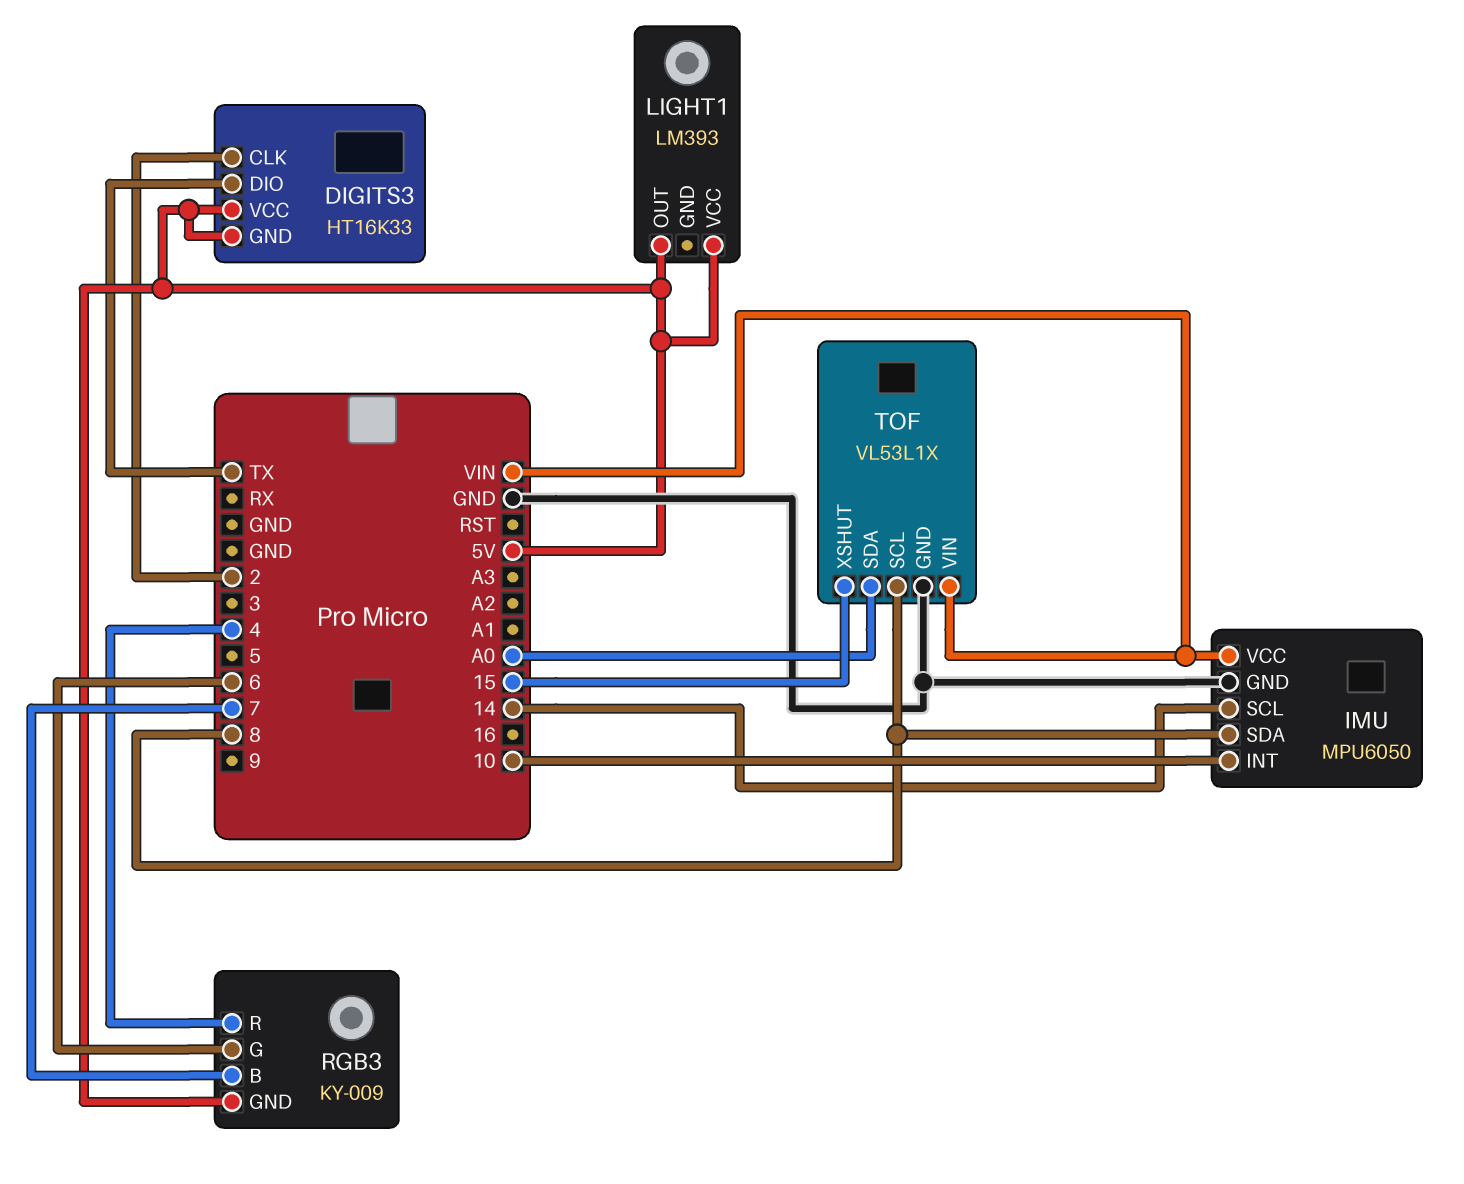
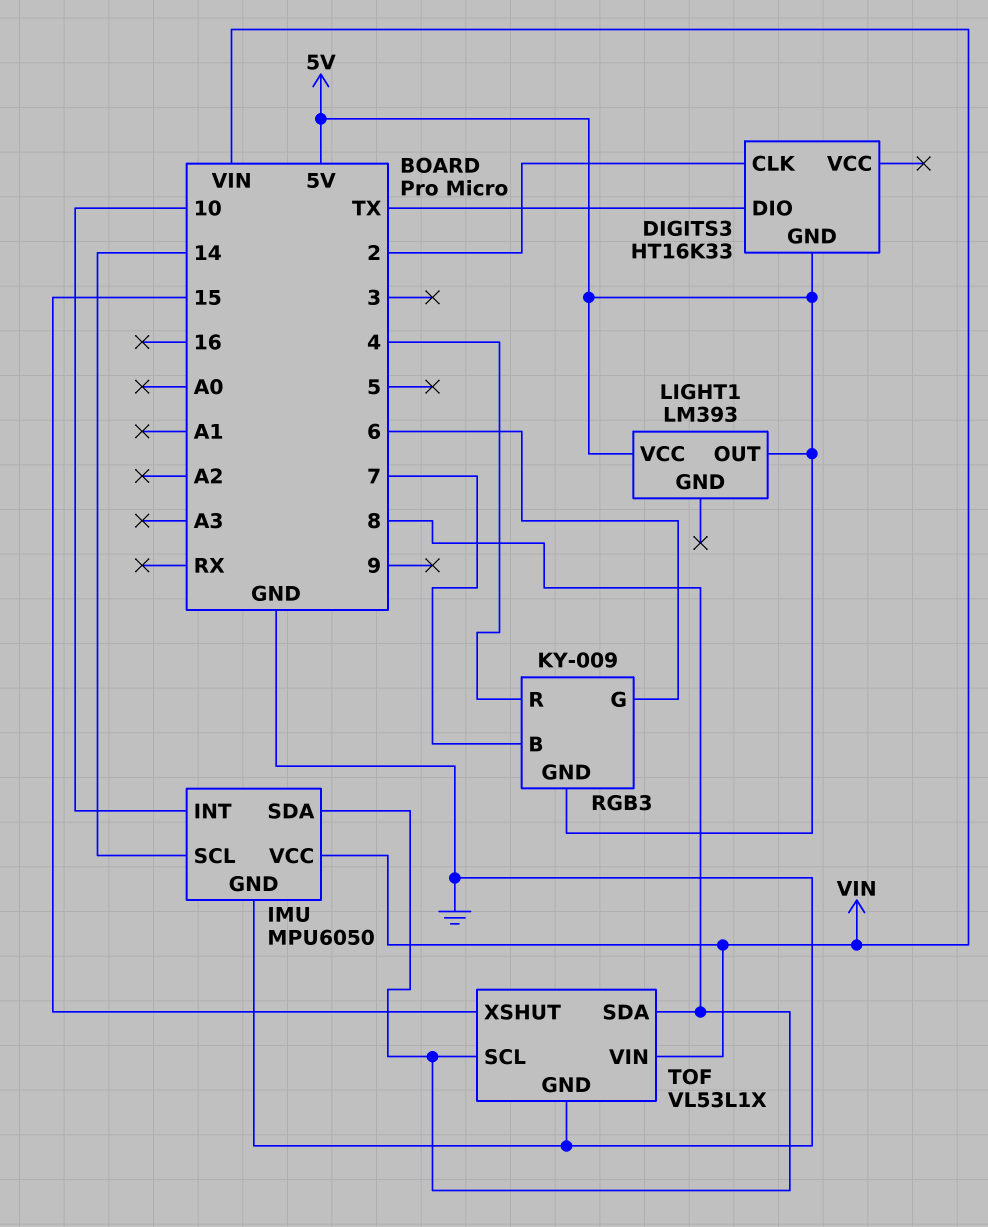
DIGITS3 pin VCC: 5V -> none
TOF pin SDA: A0 -> 8

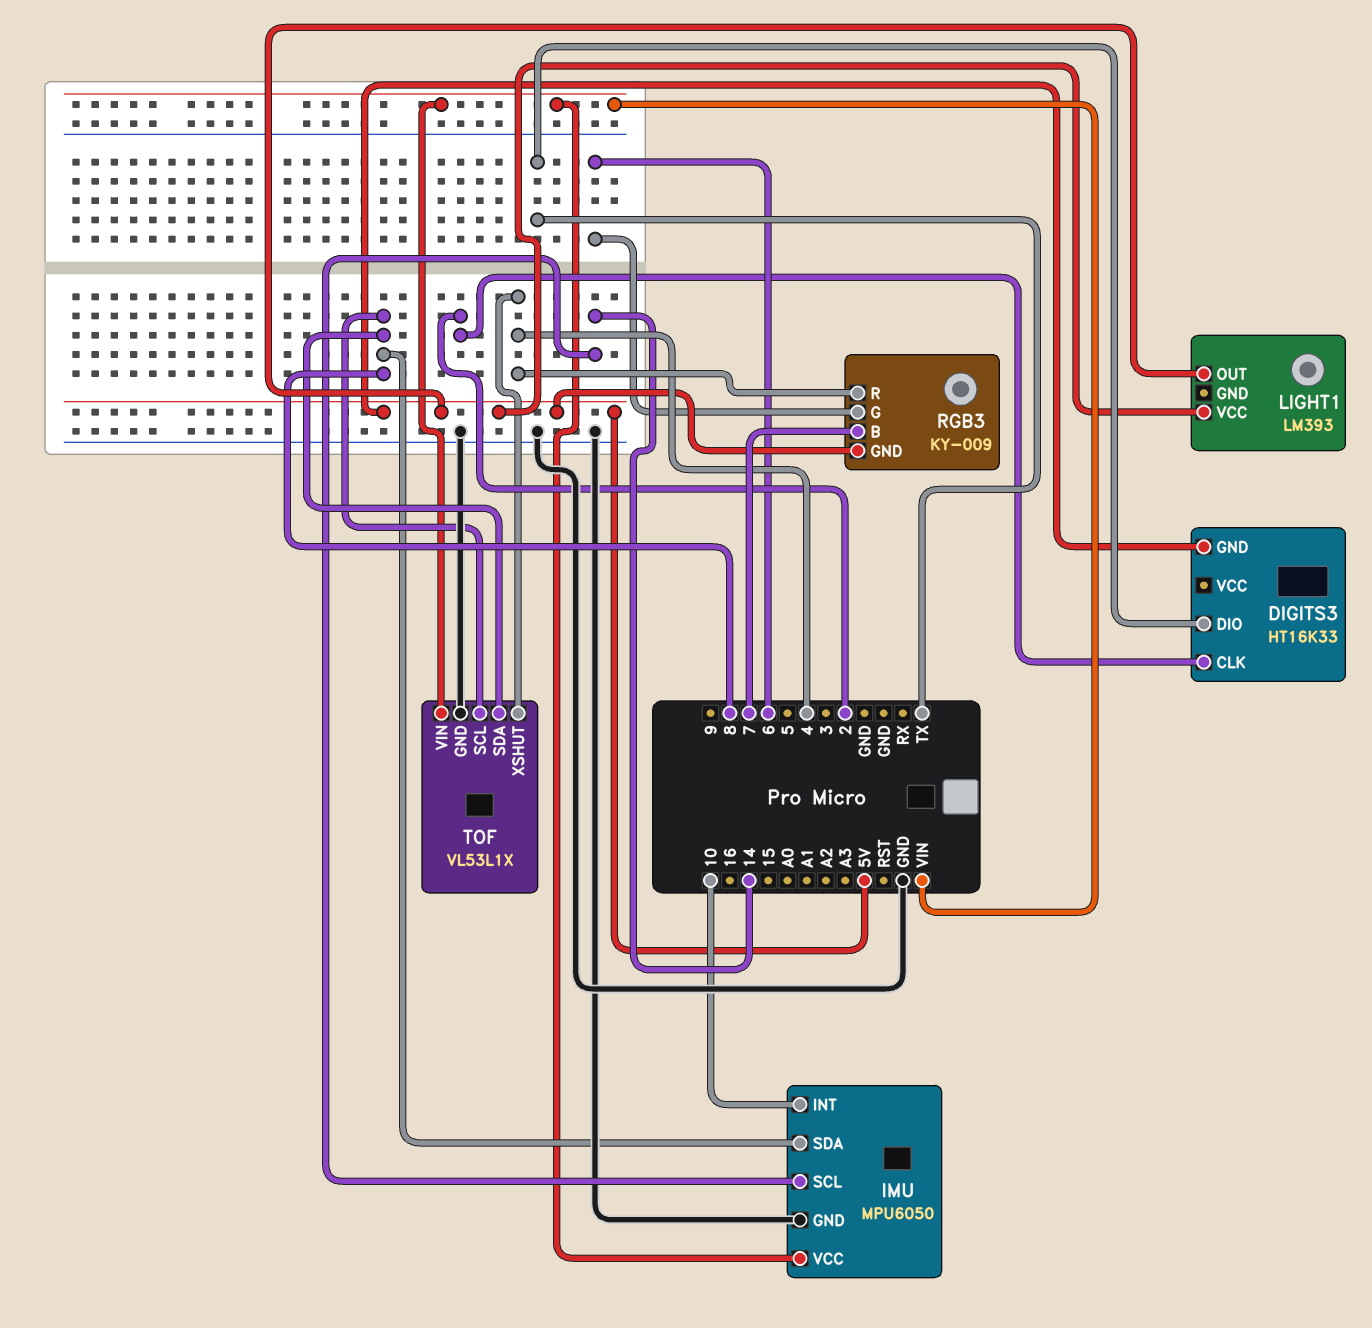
TOF pin XSHUT: 15 -> 4

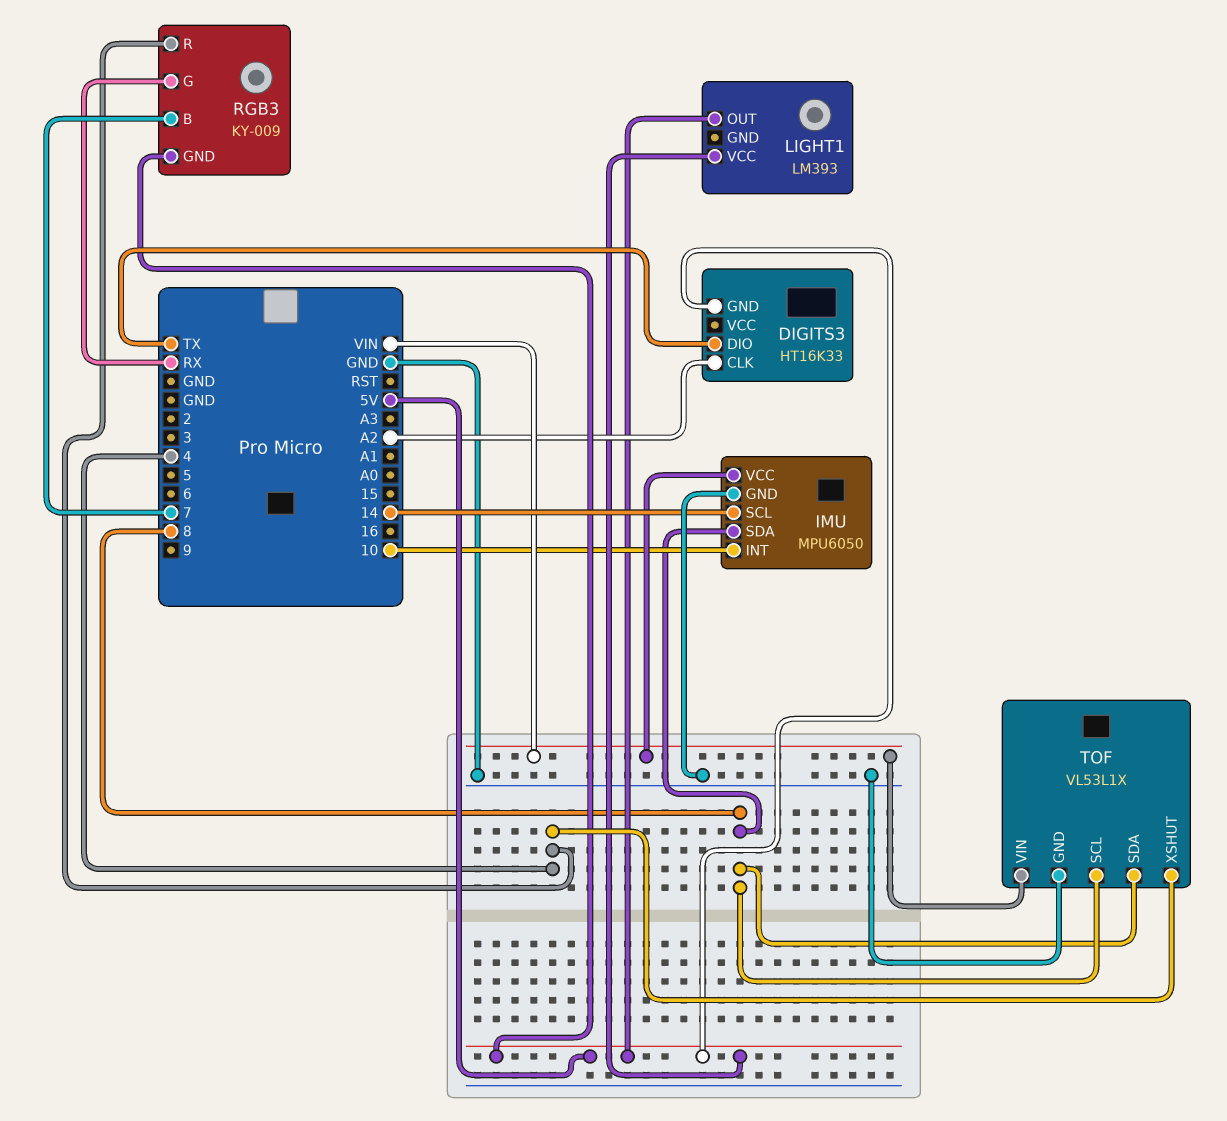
DIGITS3 pin CLK: 2 -> A2
RGB3 pin G: 6 -> RX

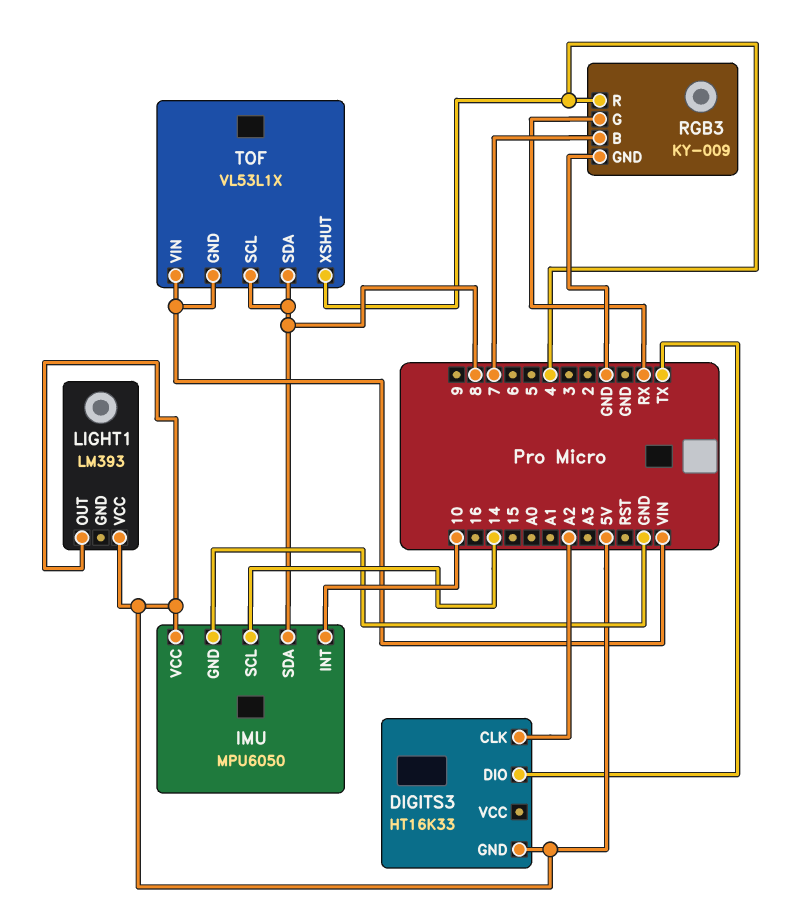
IMU pin VCC: VIN -> 5V
RGB3 pin GND: 5V -> GND
TOF pin GND: GND -> VIN

